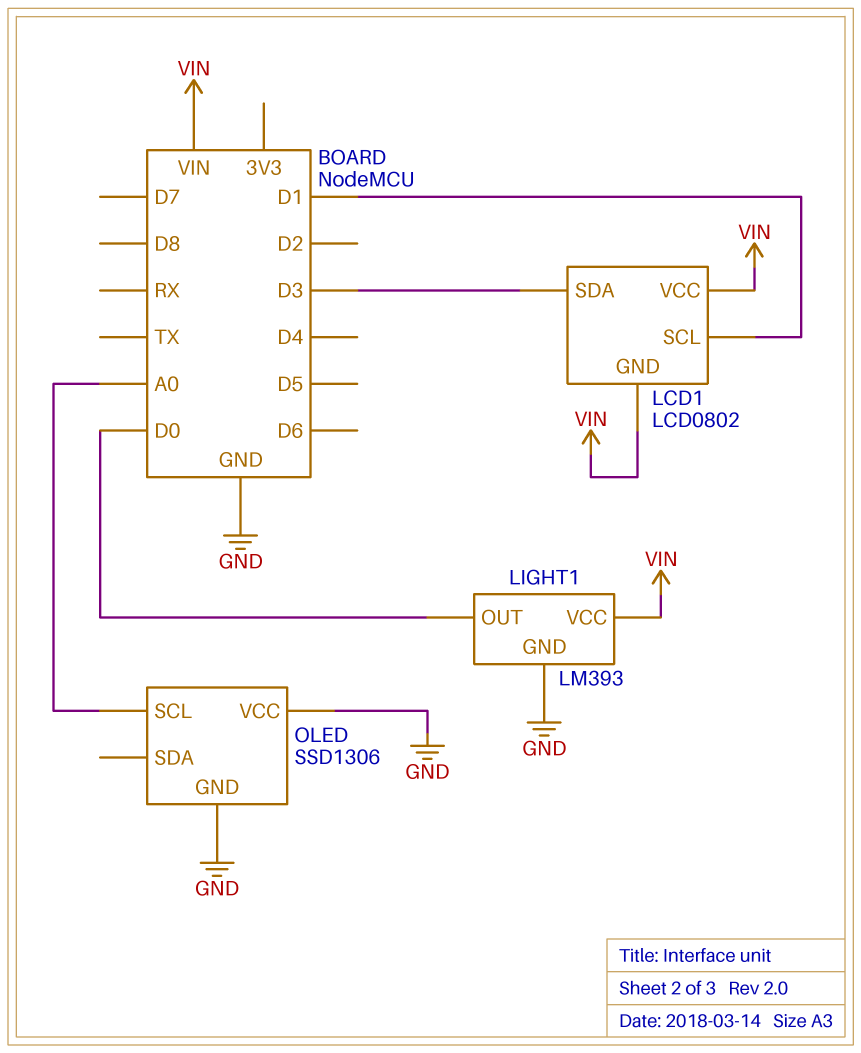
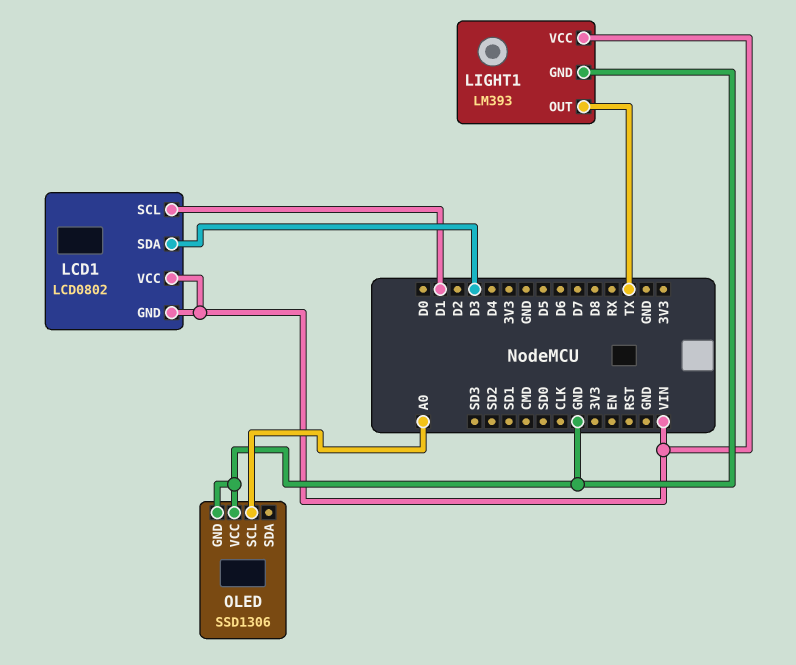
LIGHT1 pin OUT: D0 -> TX

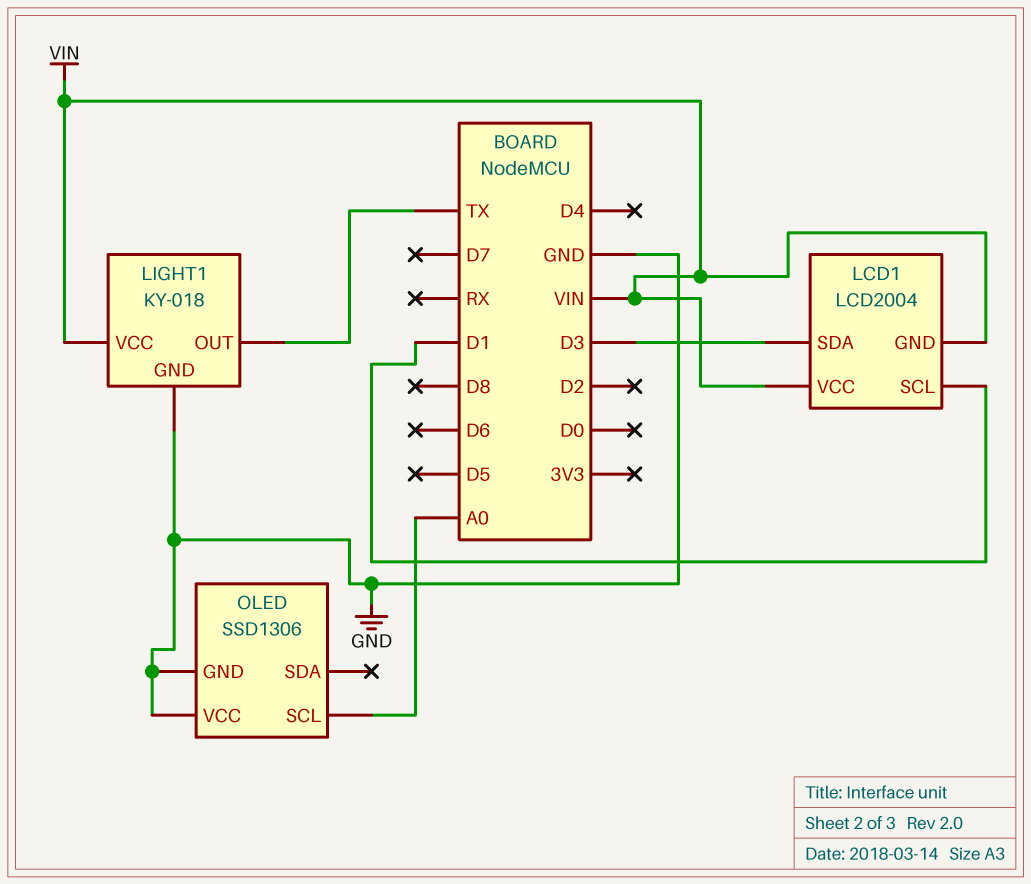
LCD1: LCD0802 -> LCD2004
LIGHT1: LM393 -> KY-018

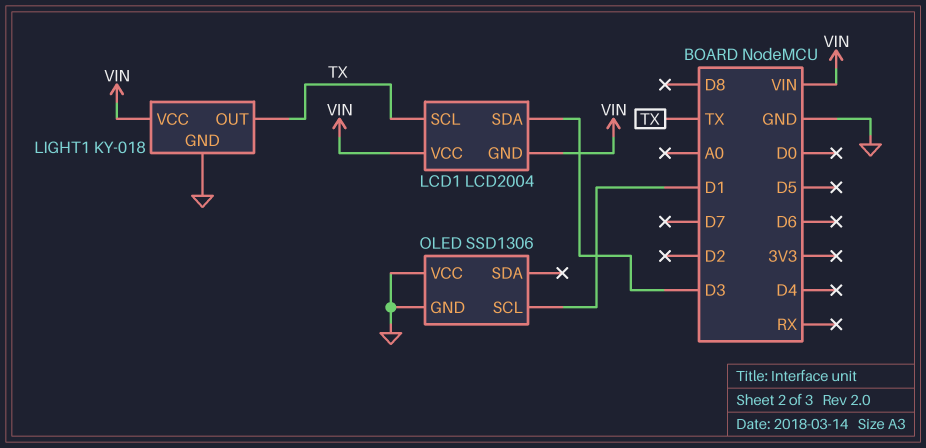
LCD1 pin SCL: D1 -> TX
OLED pin SCL: A0 -> D1

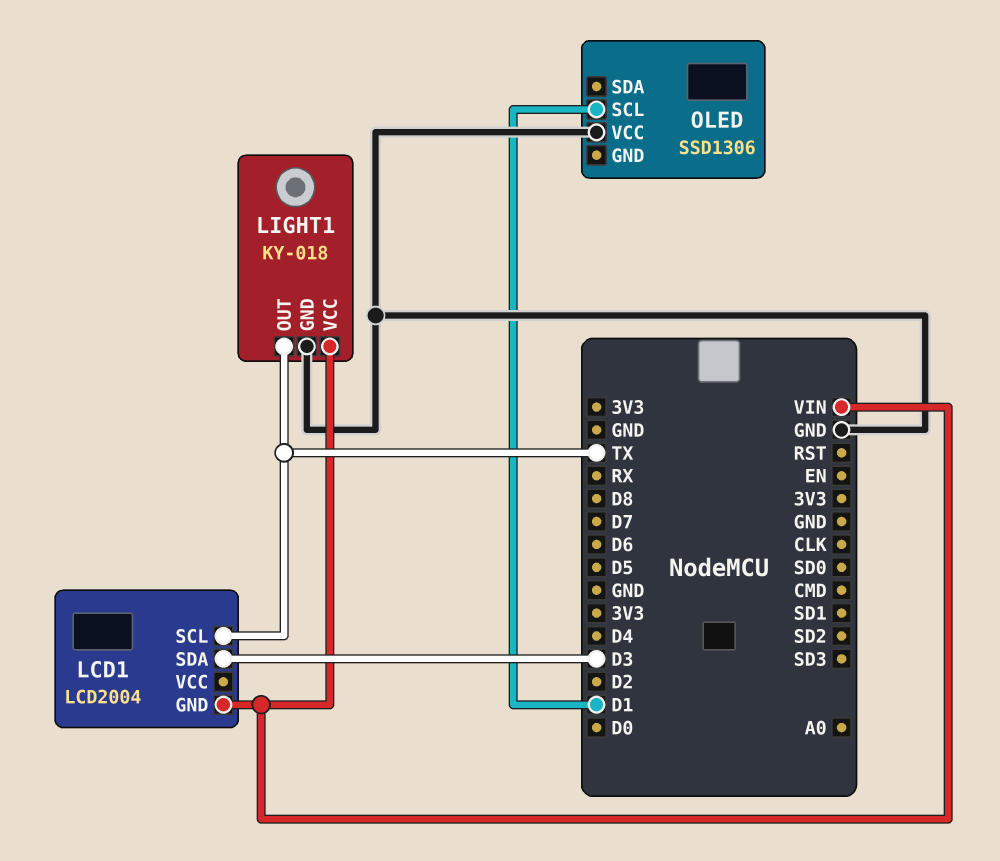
LCD1 pin VCC: VIN -> none
OLED pin GND: GND -> none

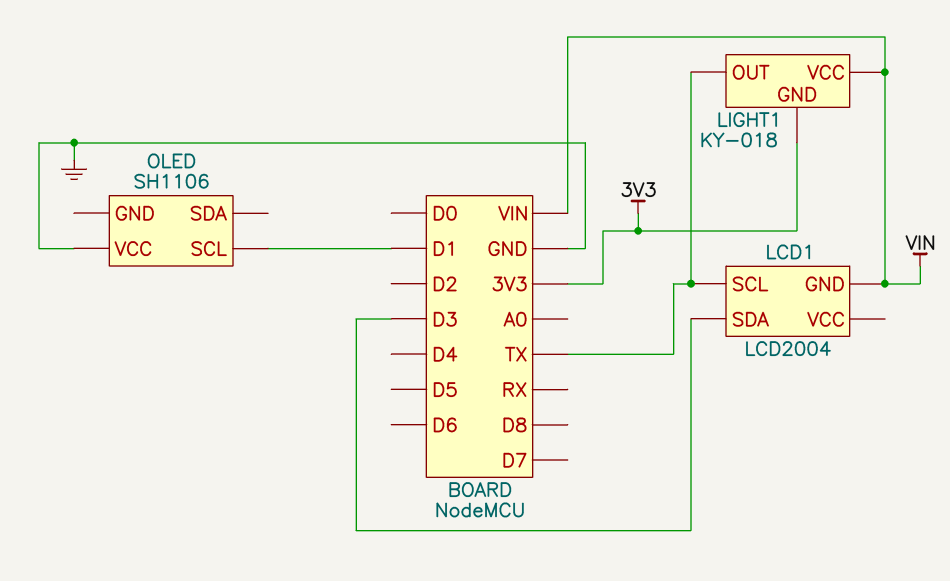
LIGHT1 pin GND: GND -> 3V3
OLED: SSD1306 -> SH1106

